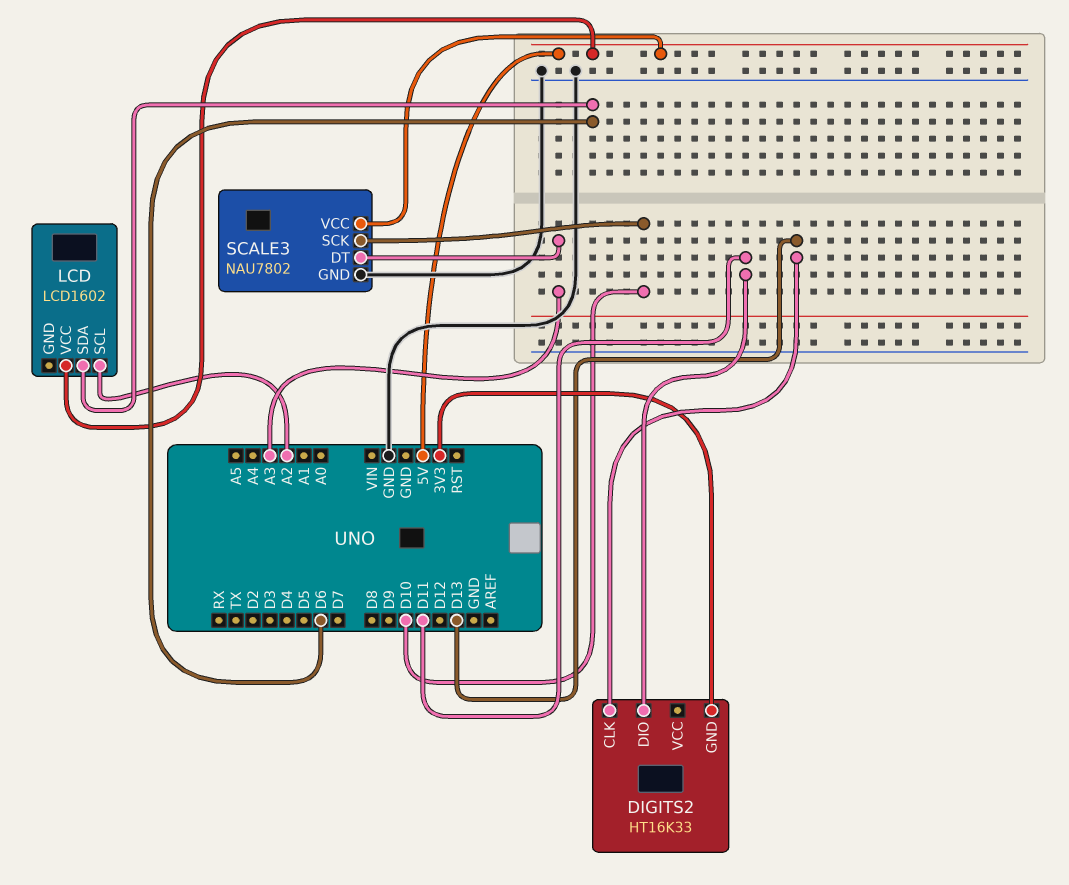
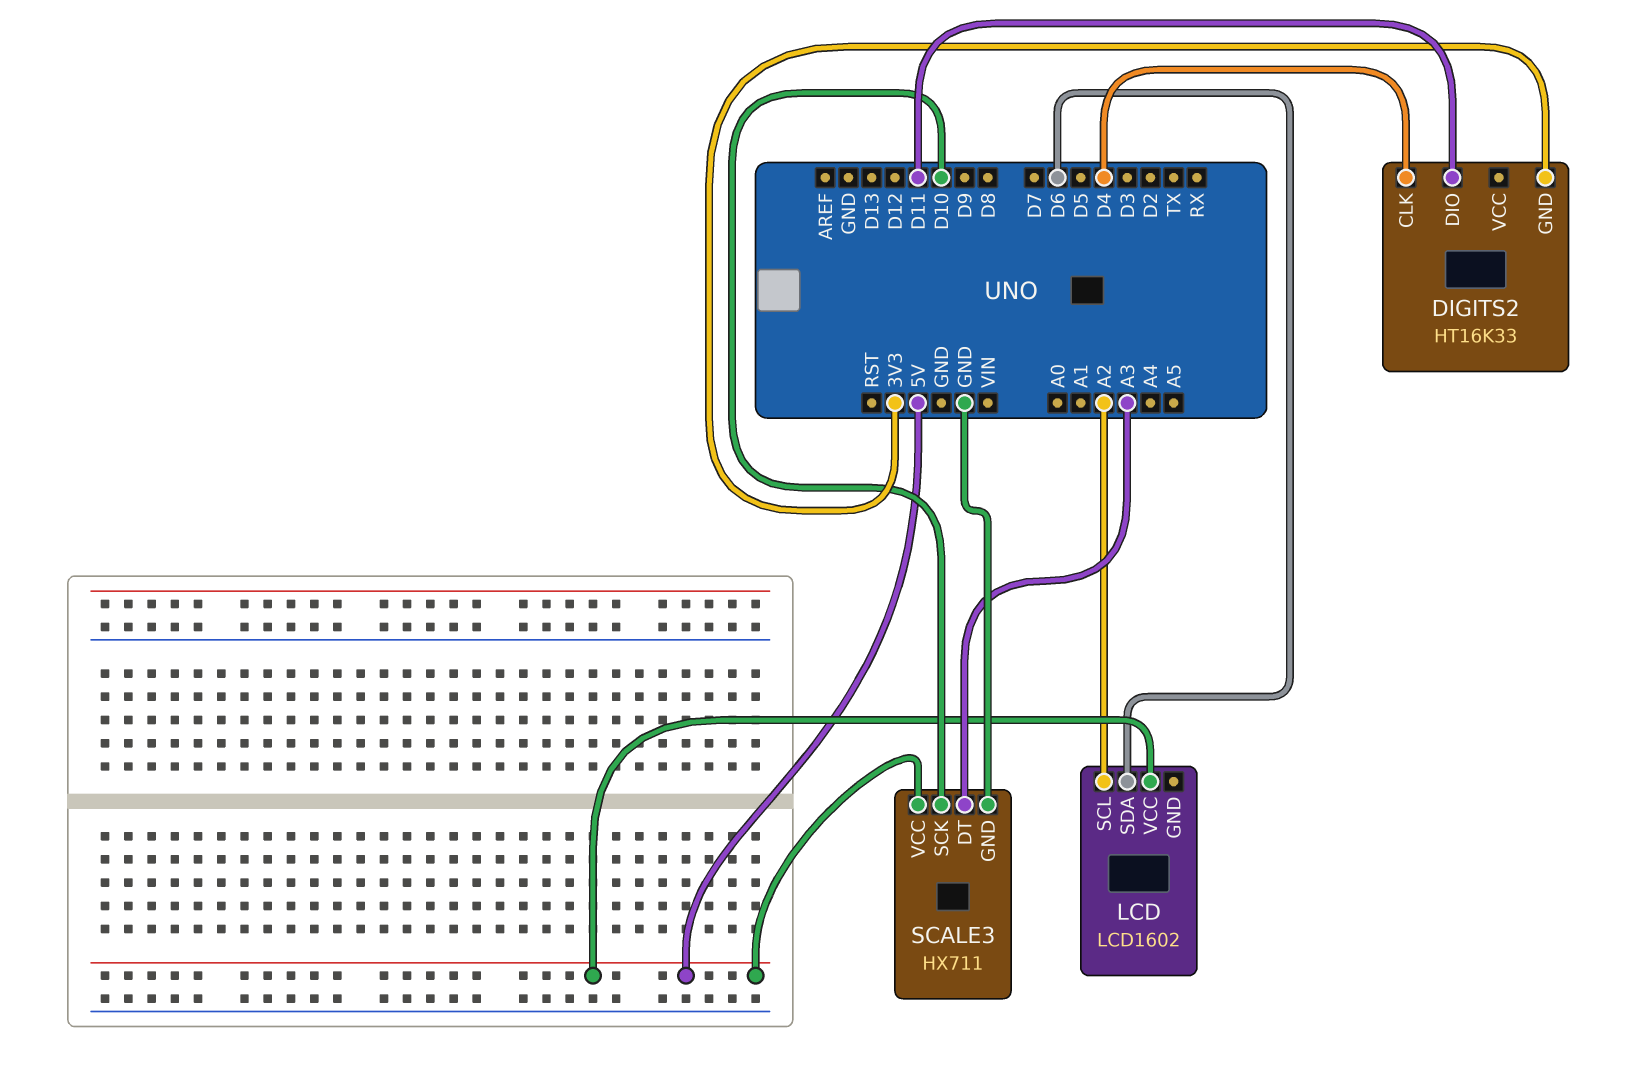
DIGITS2 pin CLK: D13 -> D4
SCALE3: NAU7802 -> HX711

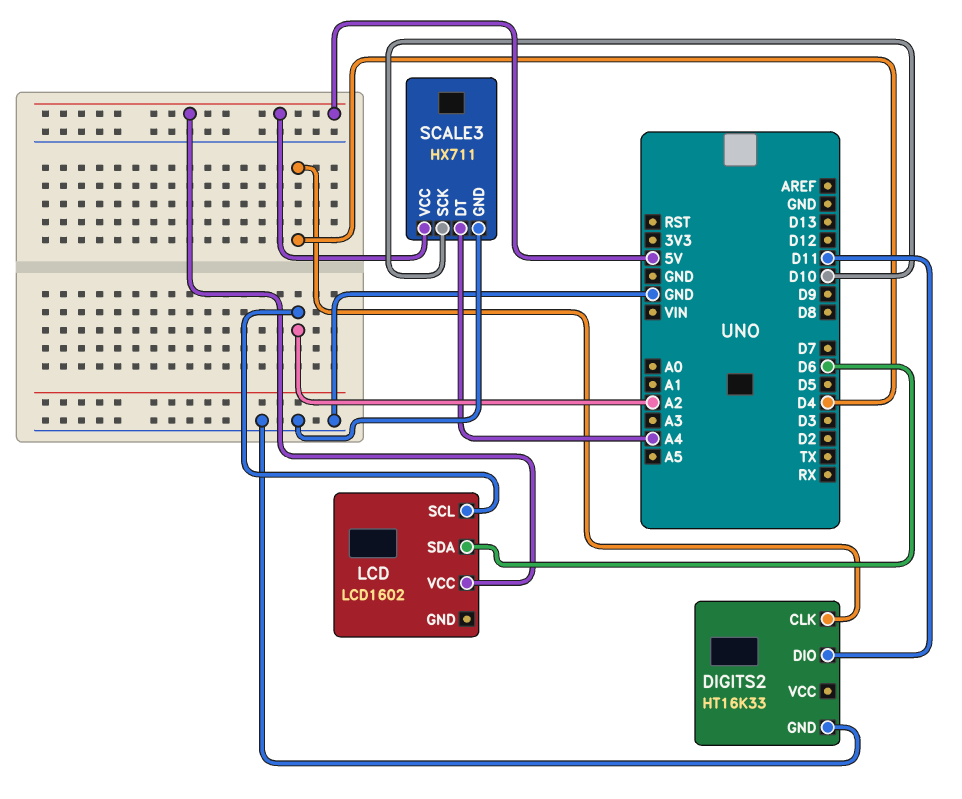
DIGITS2 pin GND: 3V3 -> GND
SCALE3 pin DT: A3 -> A4

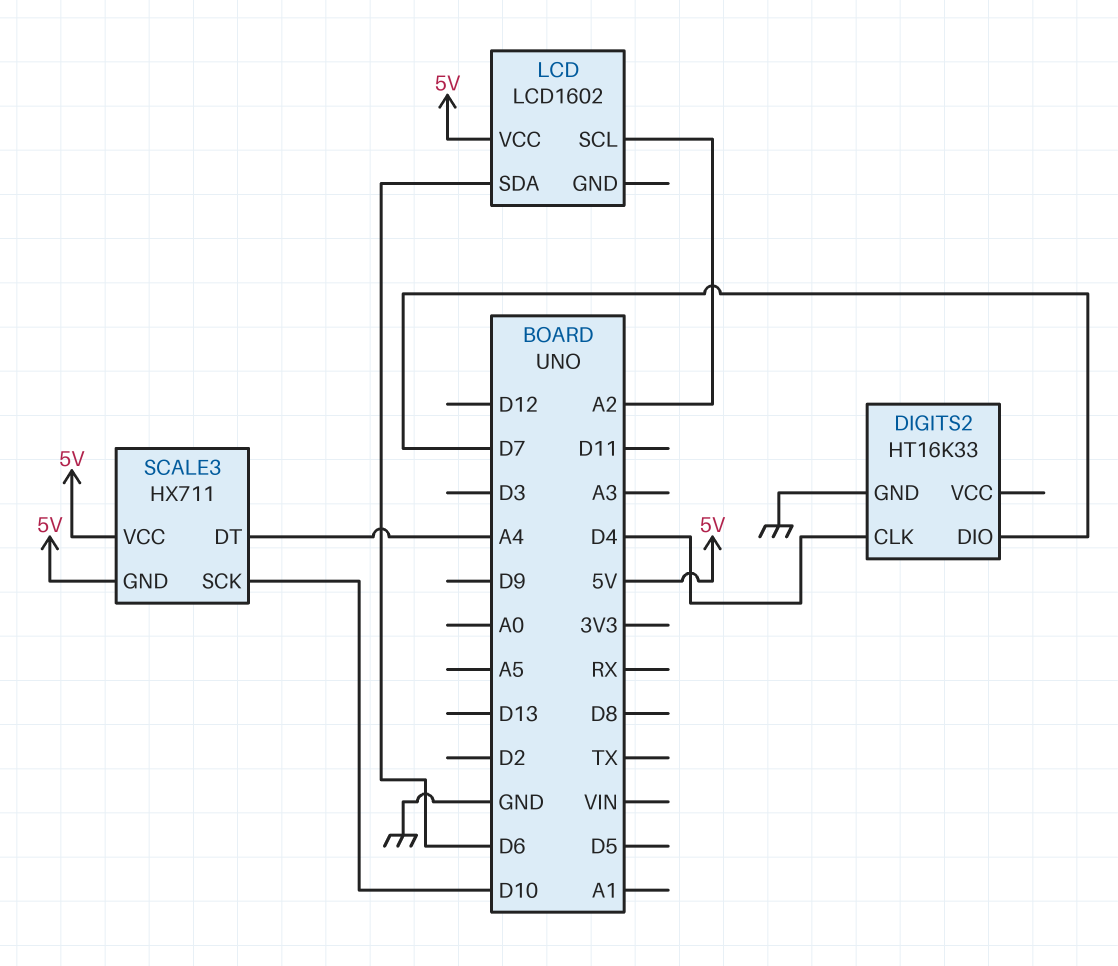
DIGITS2 pin DIO: D11 -> D7
SCALE3 pin GND: GND -> 5V

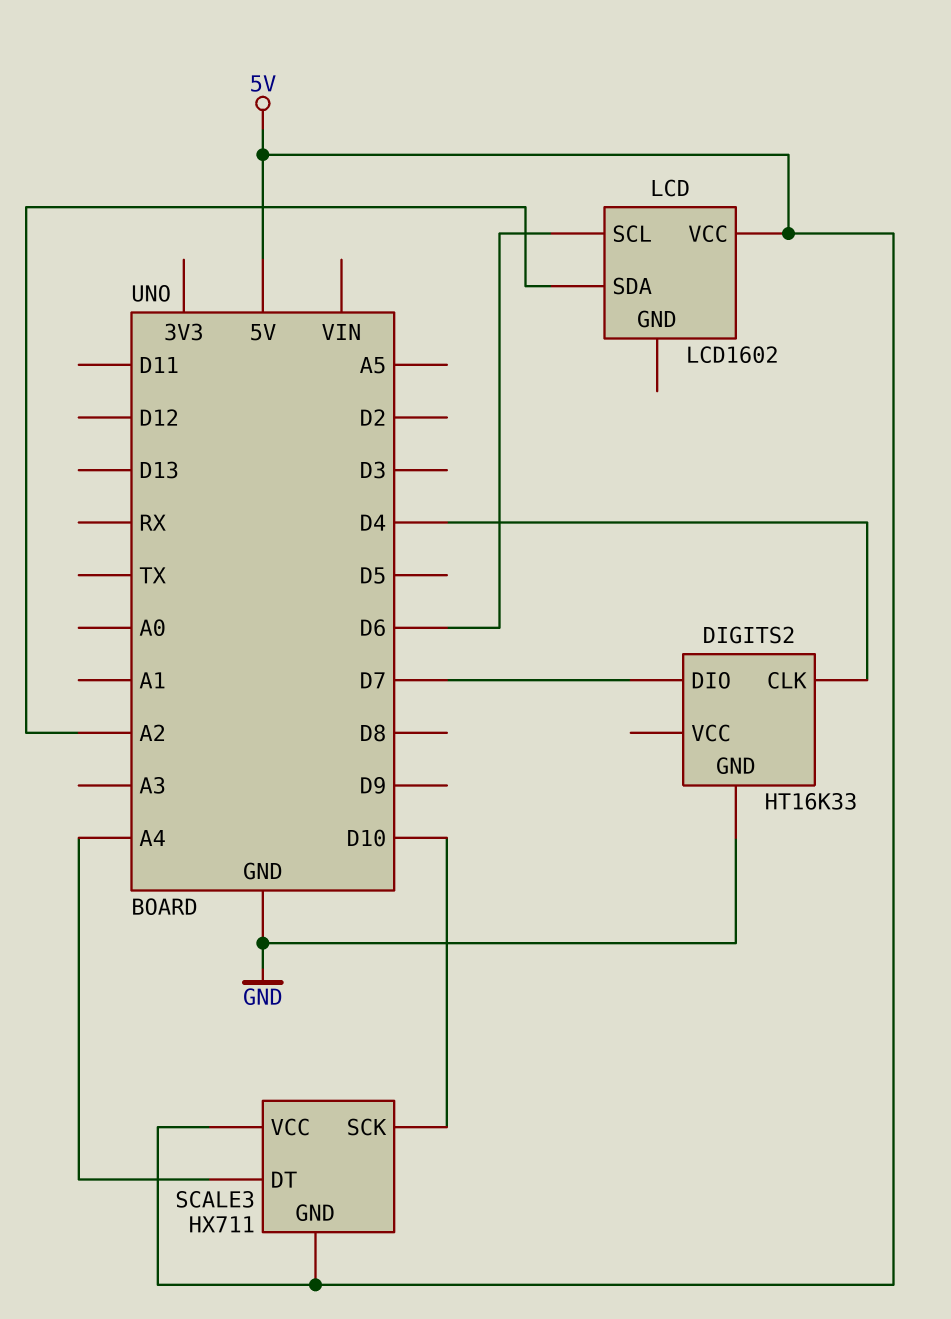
LCD pin SCL: A2 -> D6
LCD pin SDA: D6 -> A2

